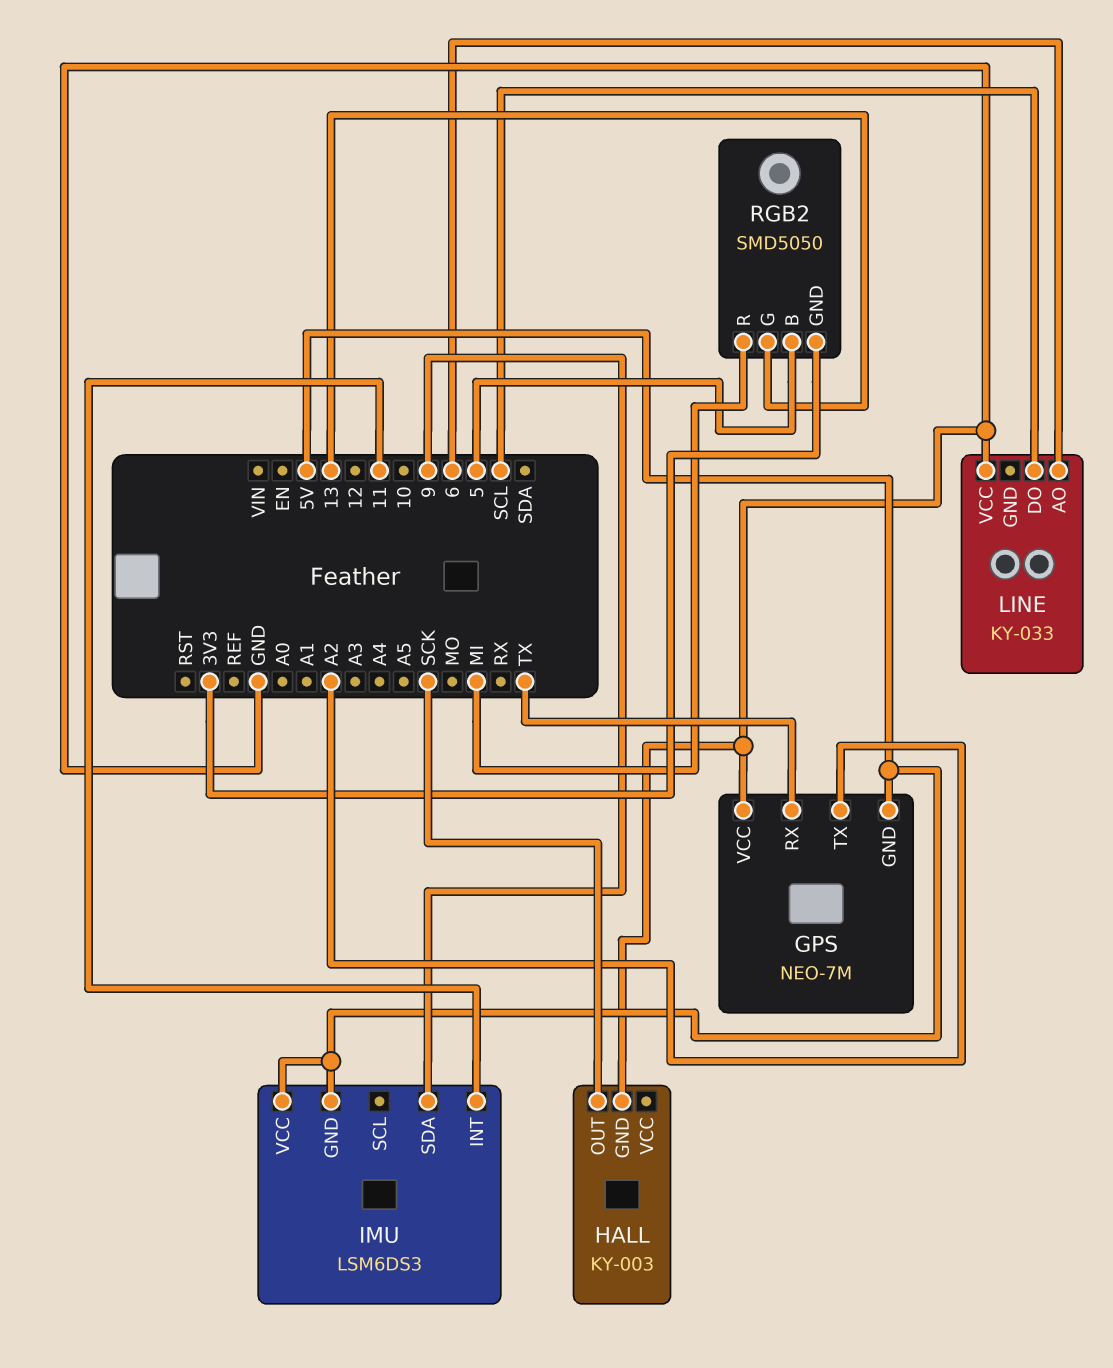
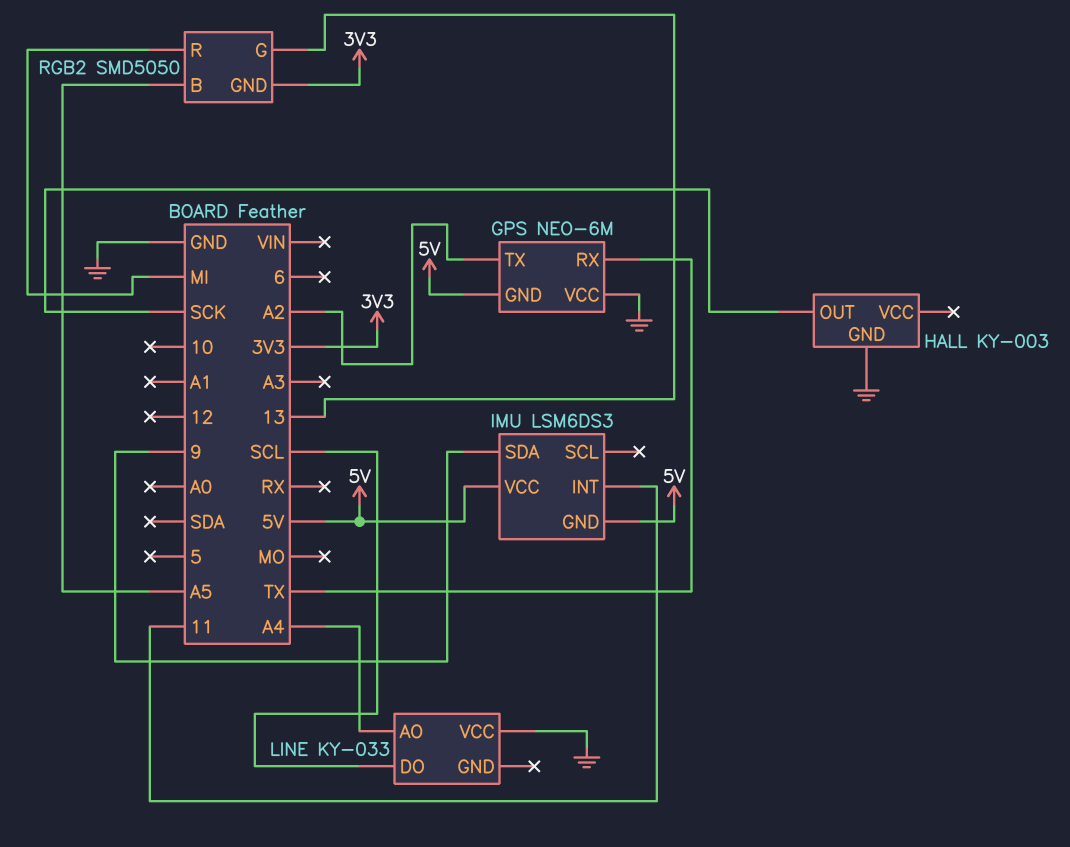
GPS: NEO-7M -> NEO-6M
LINE pin AO: 6 -> A4
RGB2 pin B: 5 -> A5

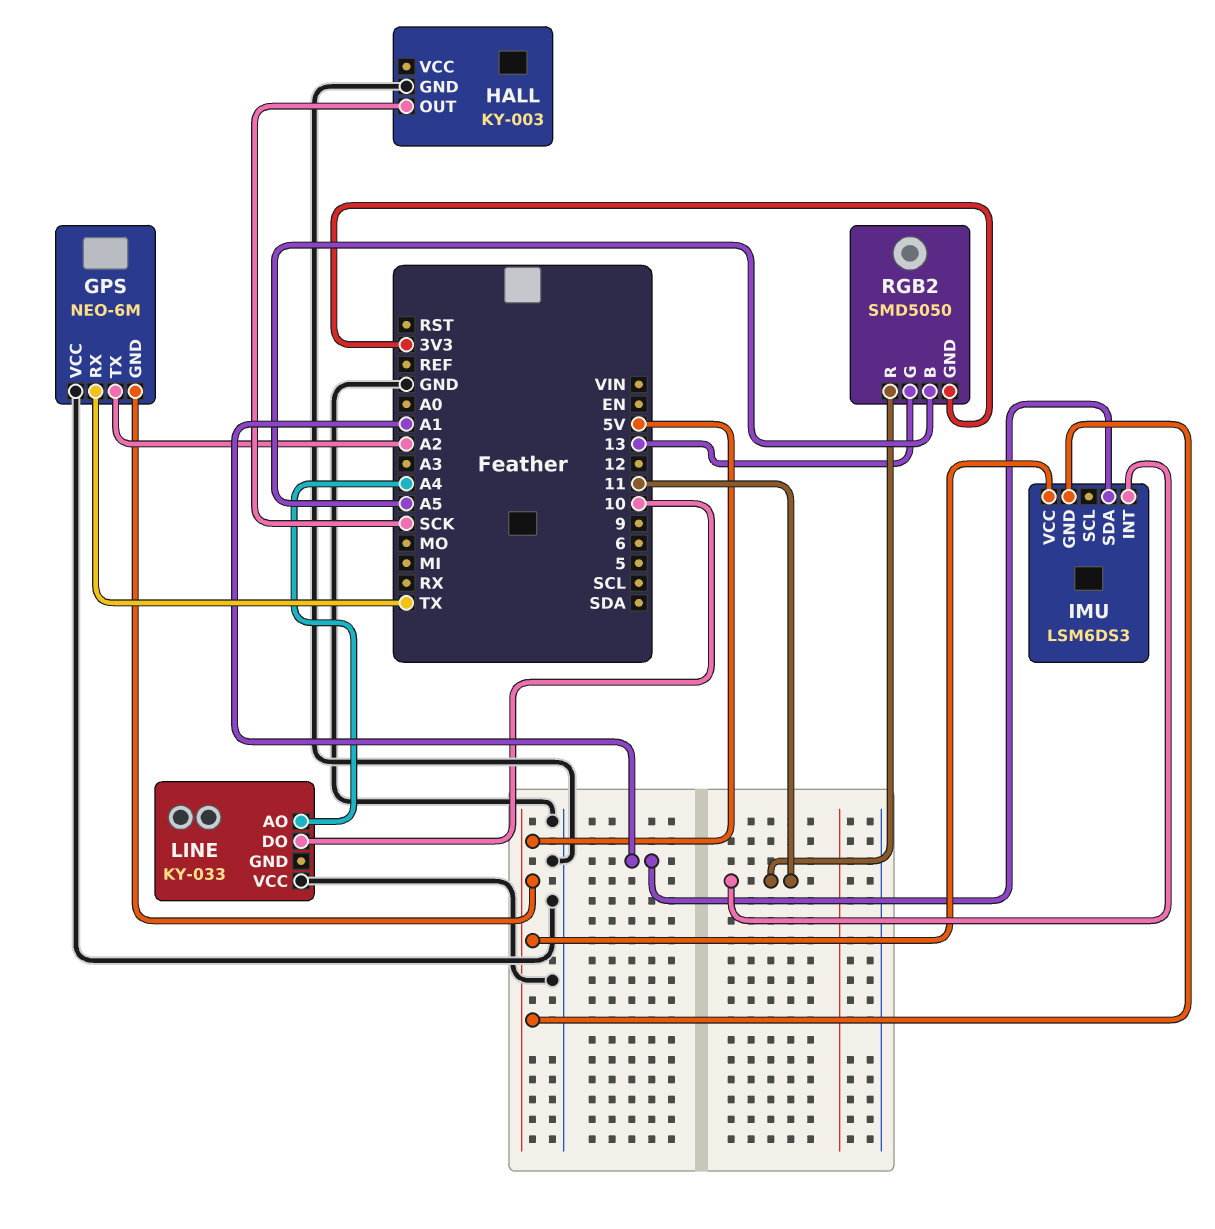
IMU pin SDA: 9 -> A1
LINE pin DO: SCL -> 10
RGB2 pin R: MI -> 11

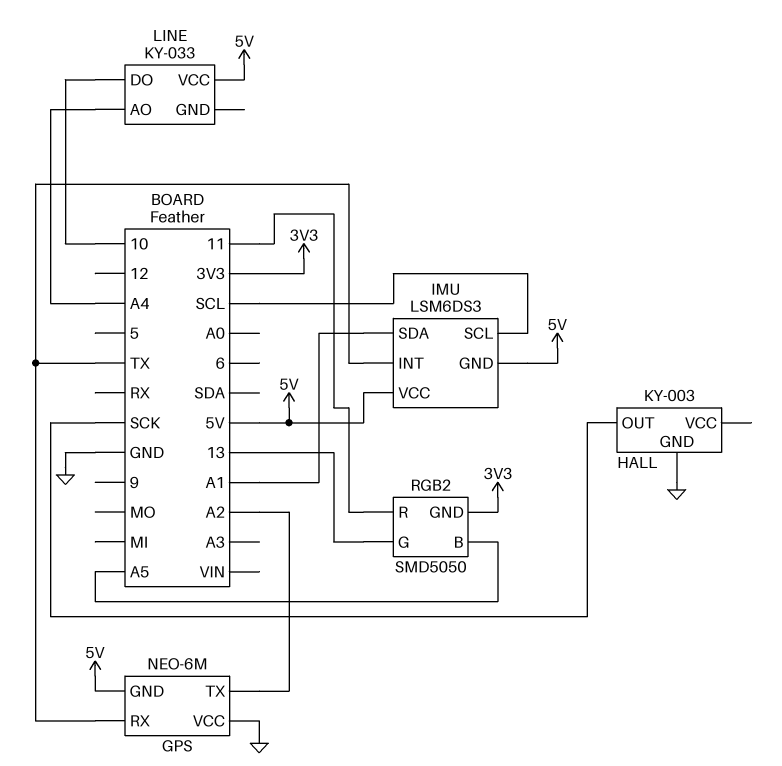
IMU pin INT: 11 -> TX
IMU pin SCL: none -> SCL
LINE pin VCC: GND -> 5V

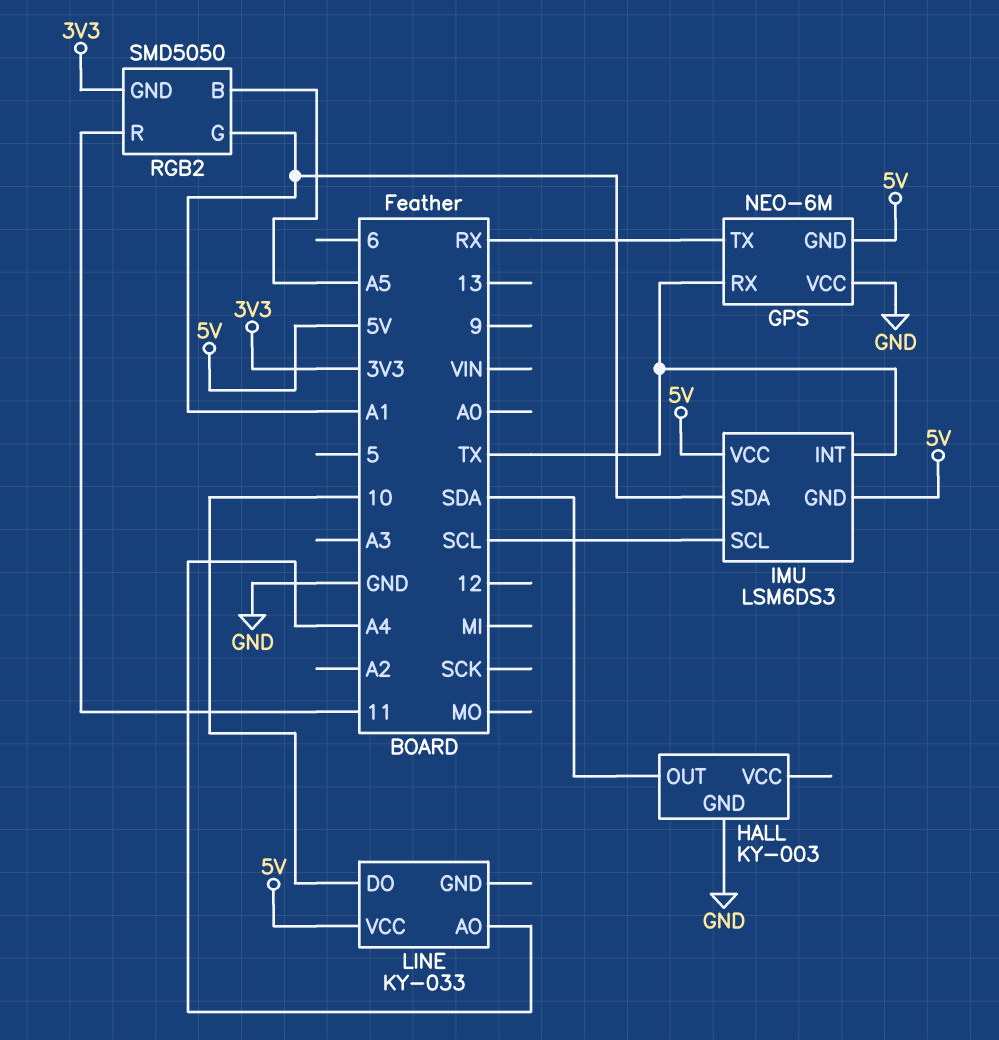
GPS pin TX: A2 -> RX
HALL pin OUT: SCK -> SDA
RGB2 pin G: 13 -> A1

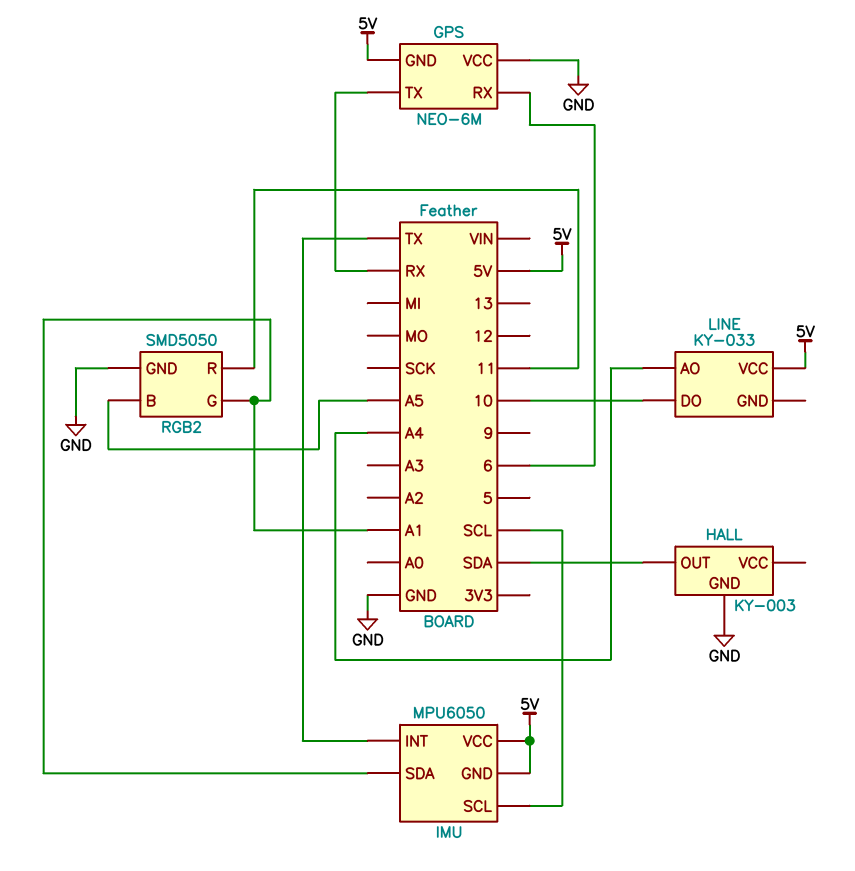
GPS pin RX: TX -> 6
IMU: LSM6DS3 -> MPU6050
RGB2 pin GND: 3V3 -> GND

